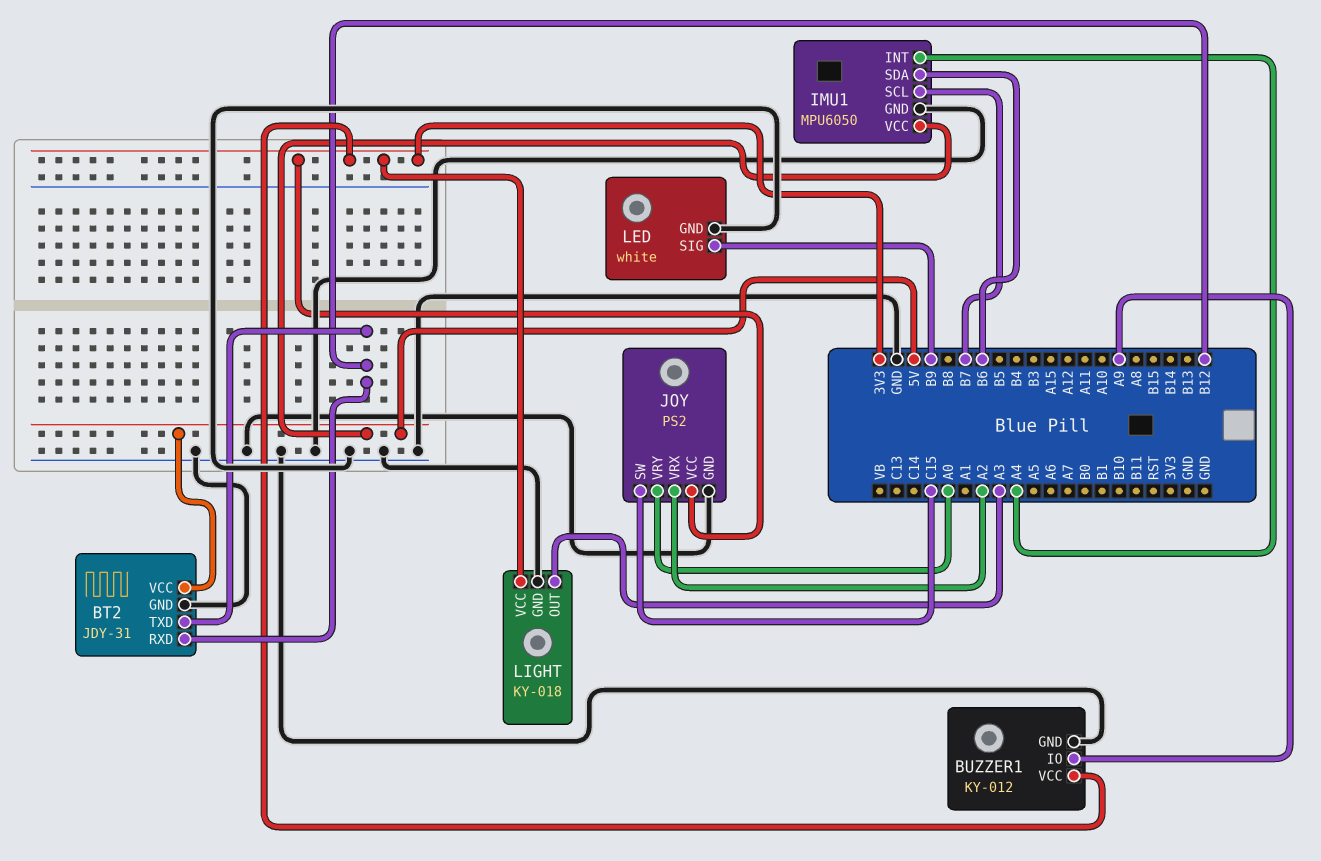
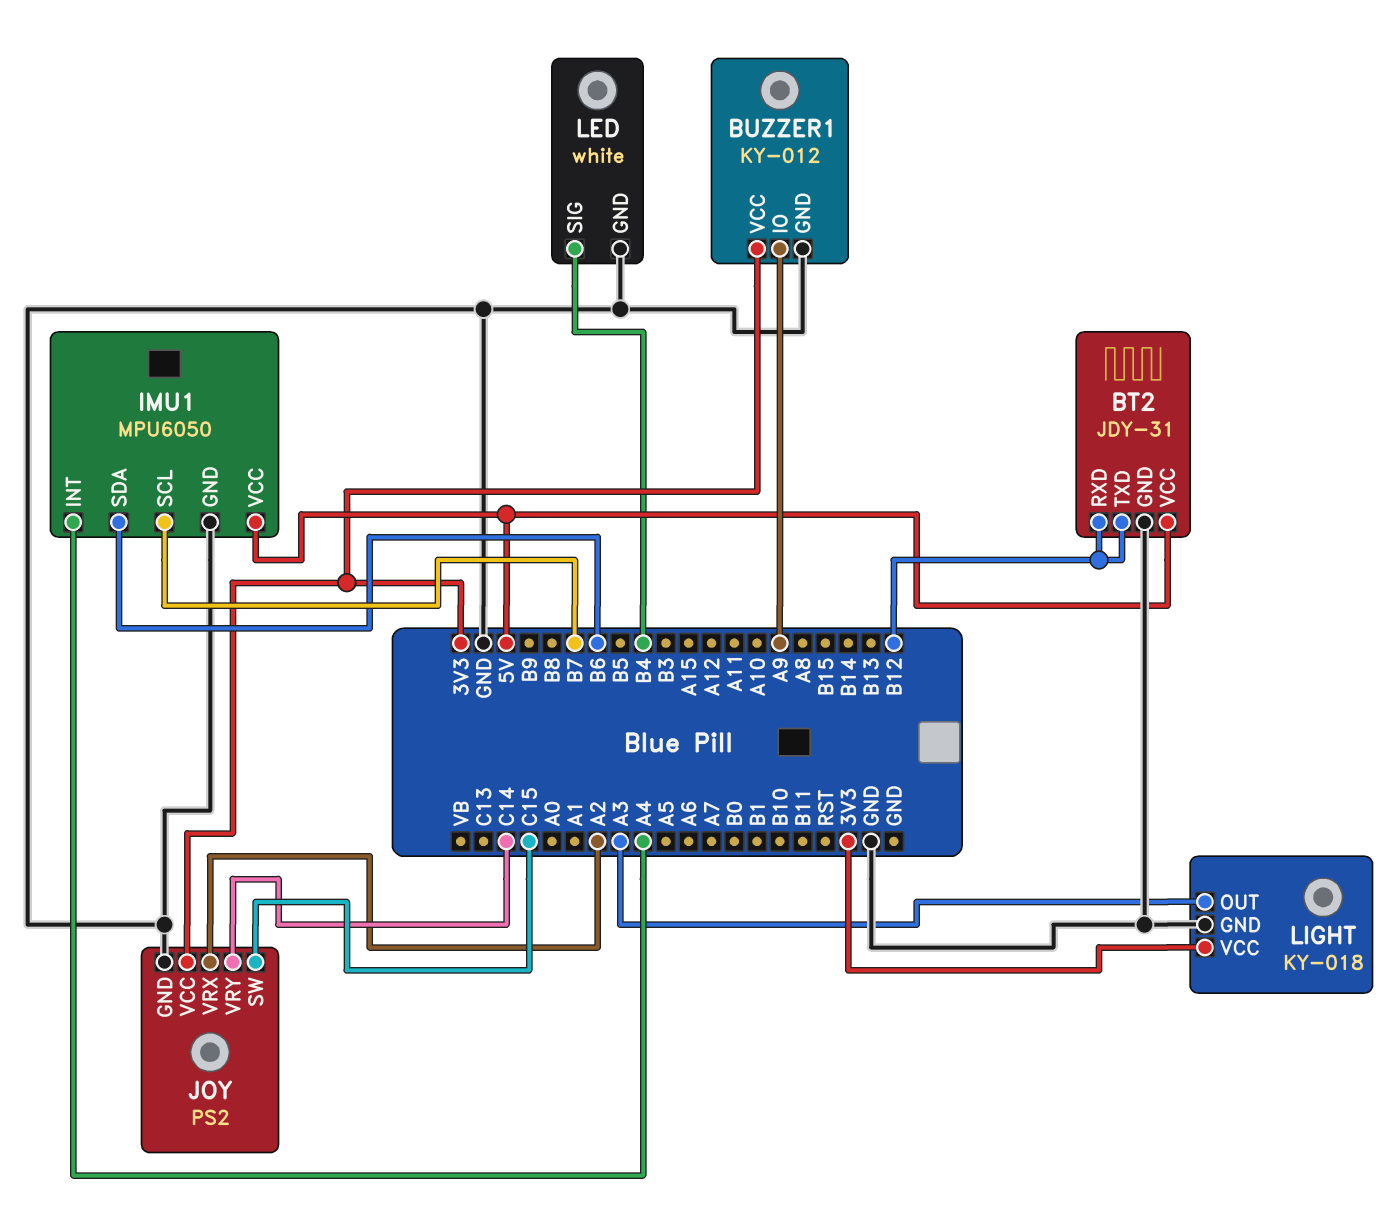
JOY pin VRY: A0 -> C14
LED pin SIG: B9 -> B4

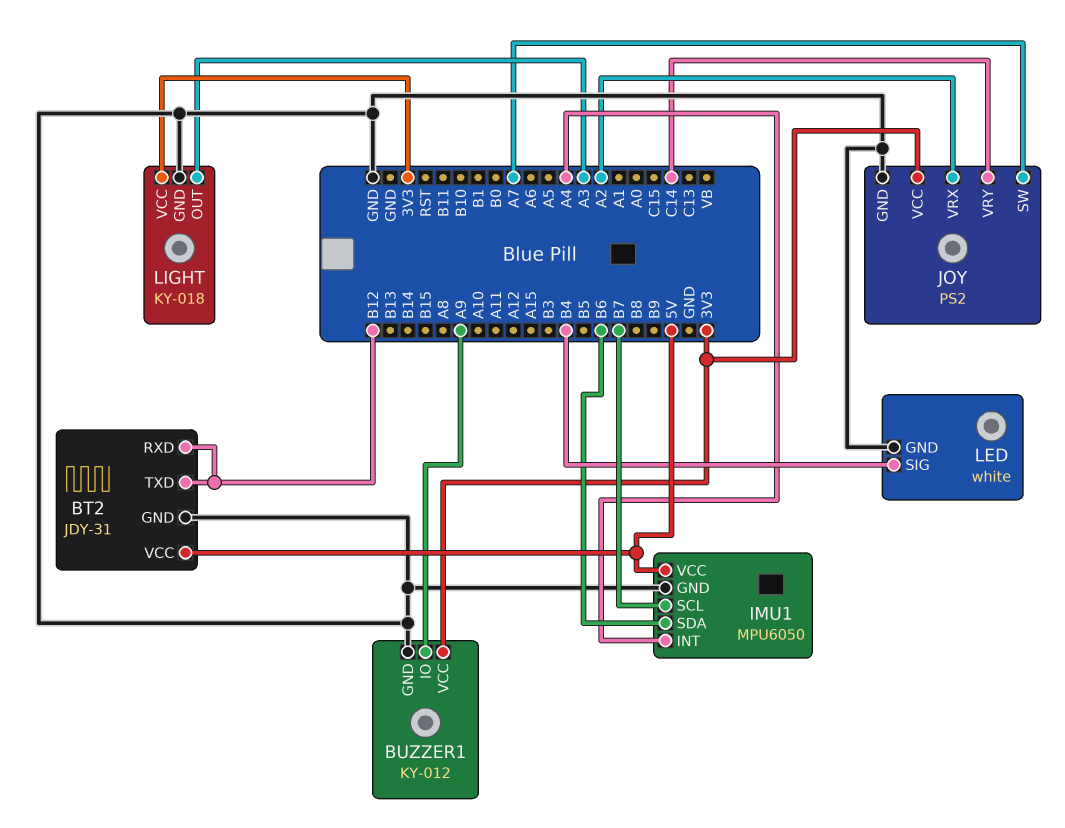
JOY pin SW: C15 -> A7

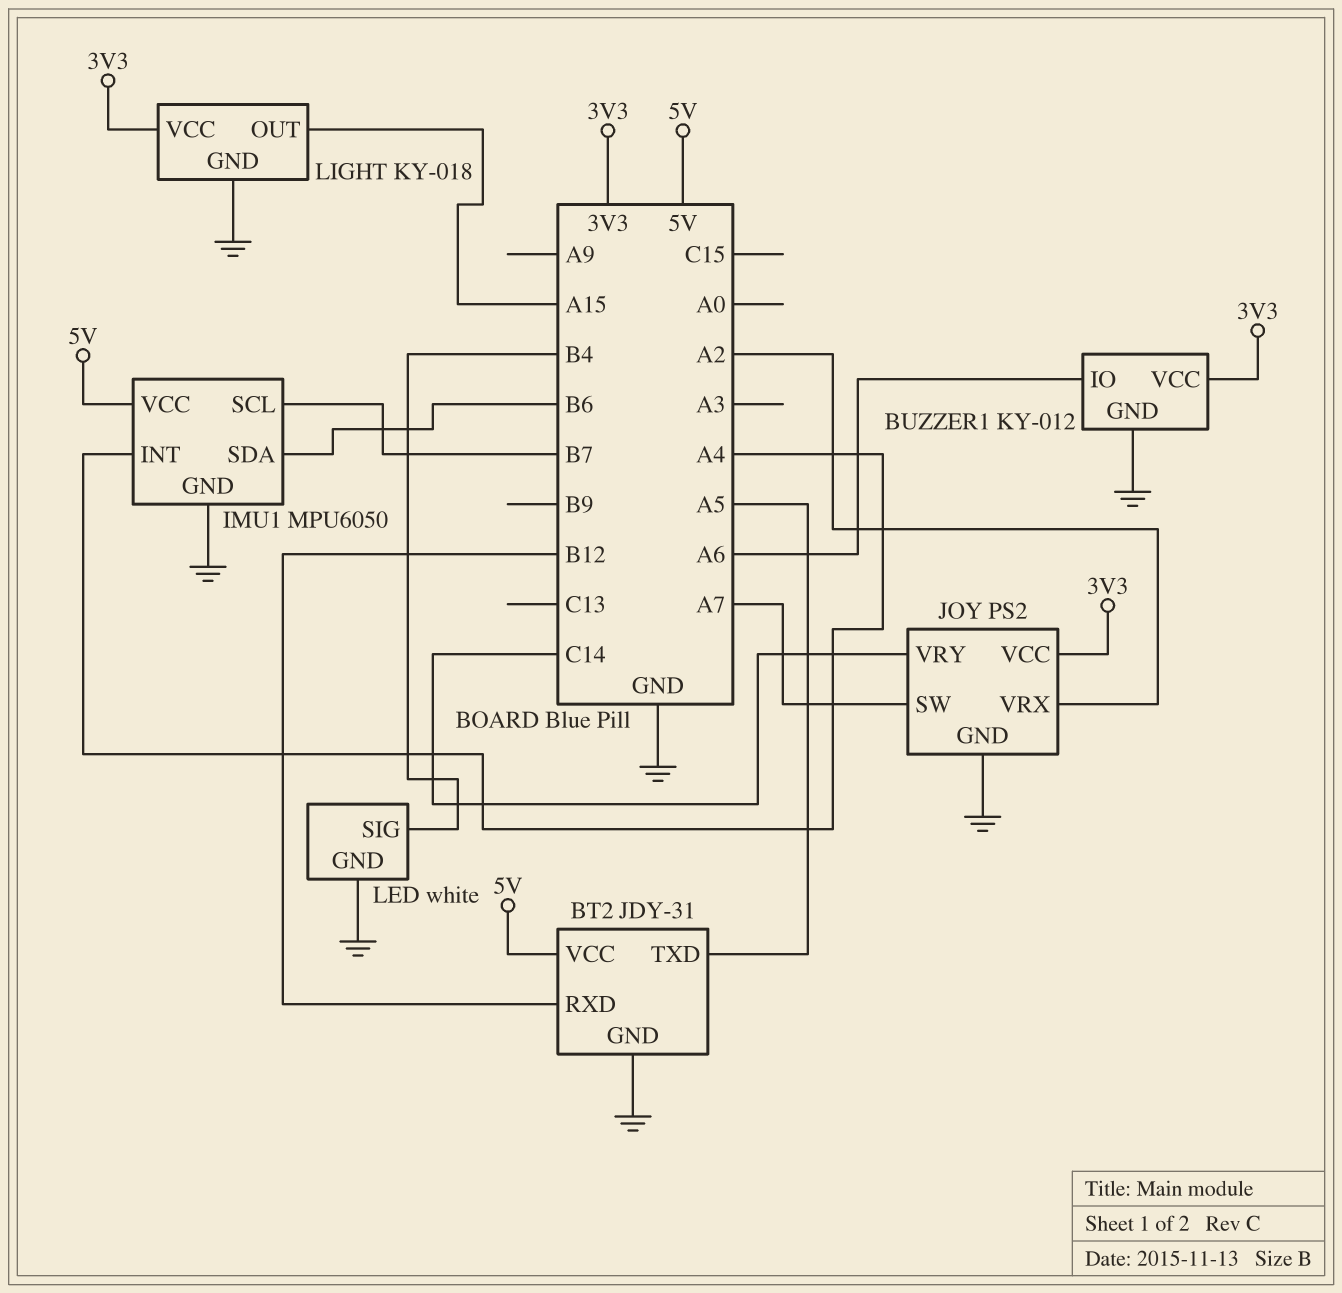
BT2 pin TXD: B12 -> A5
BUZZER1 pin IO: A9 -> A6
LIGHT pin OUT: A3 -> A15

